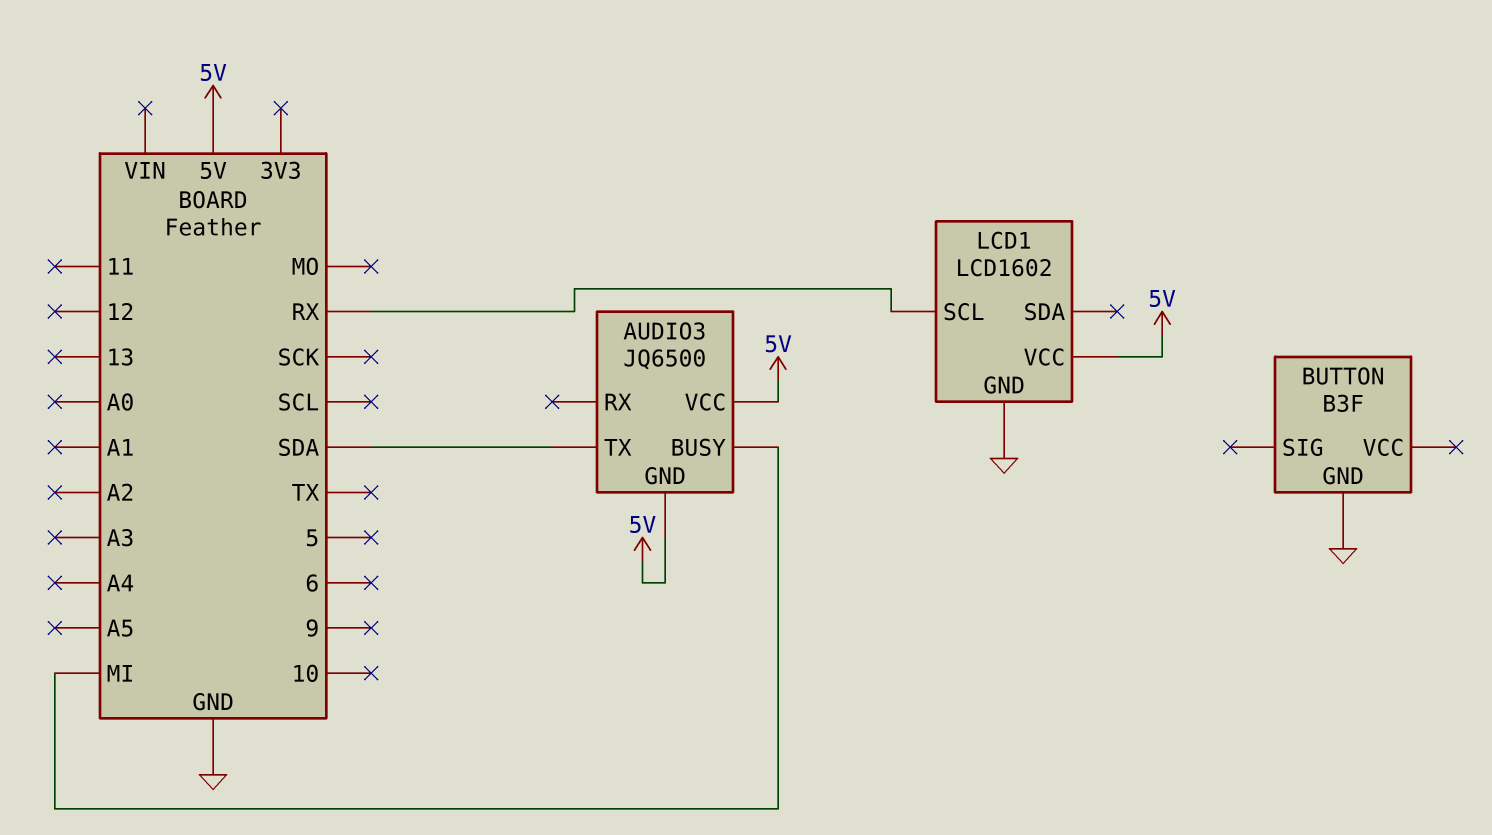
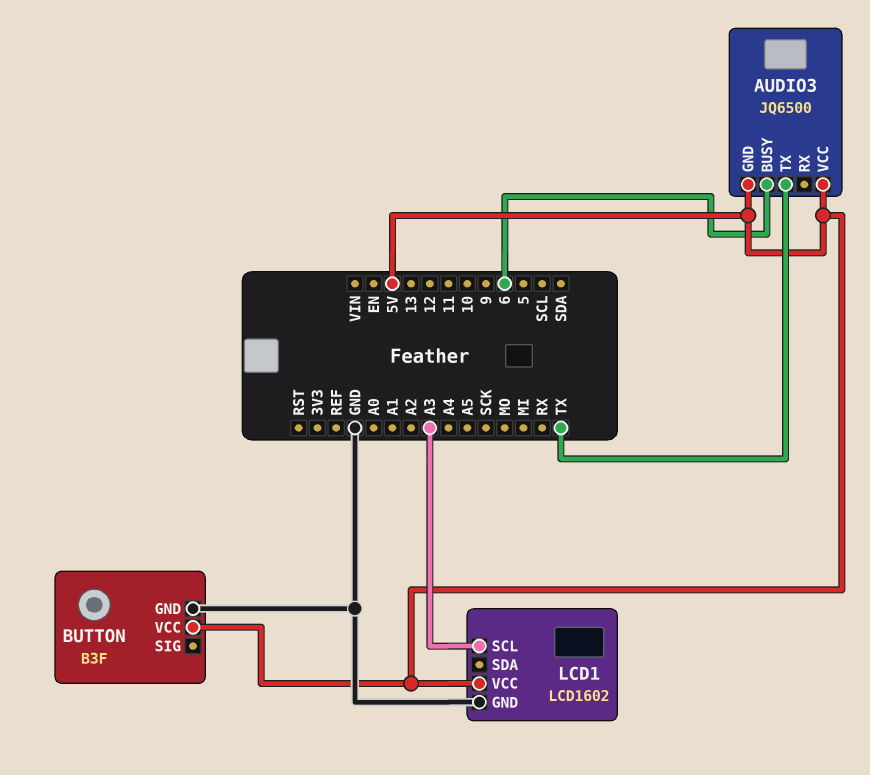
AUDIO3 pin BUSY: MI -> 6
AUDIO3 pin TX: SDA -> TX
BUTTON pin VCC: none -> 5V
LCD1 pin SCL: RX -> A3

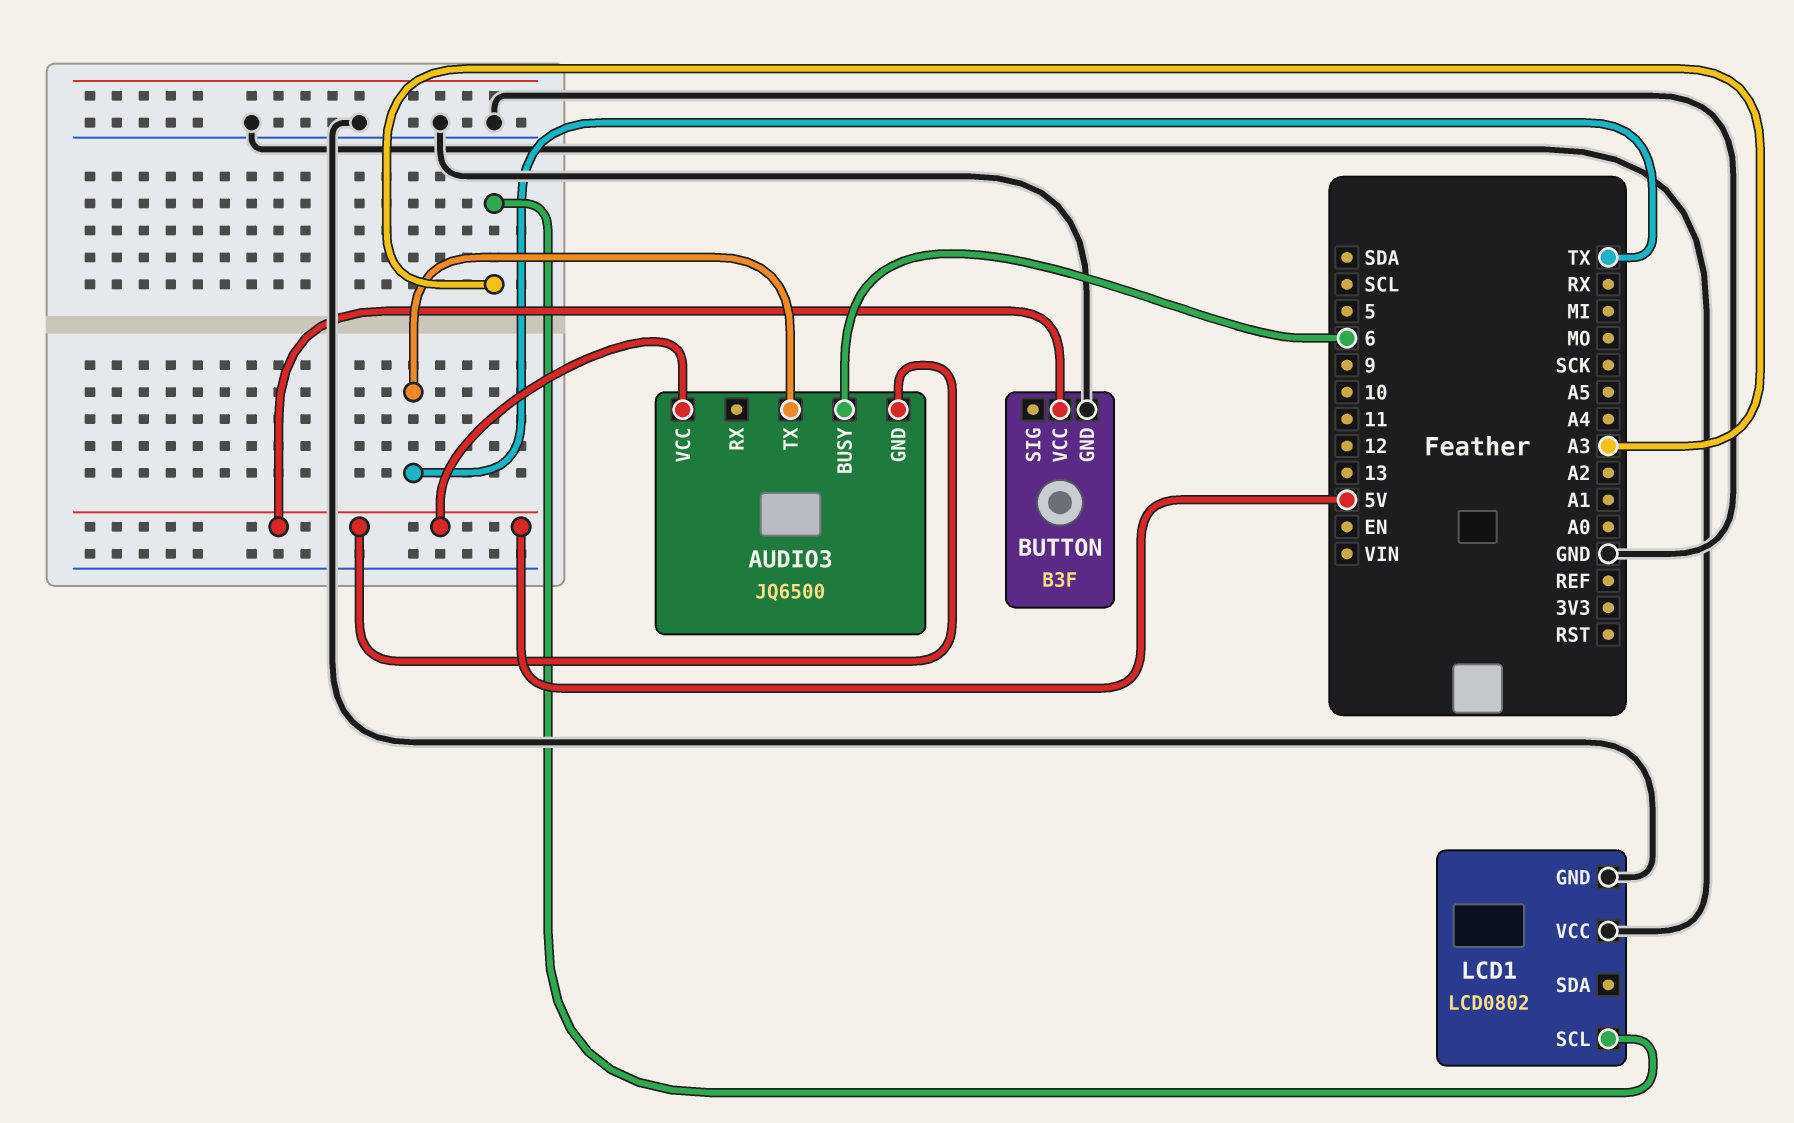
LCD1: LCD1602 -> LCD0802
LCD1 pin VCC: 5V -> GND

